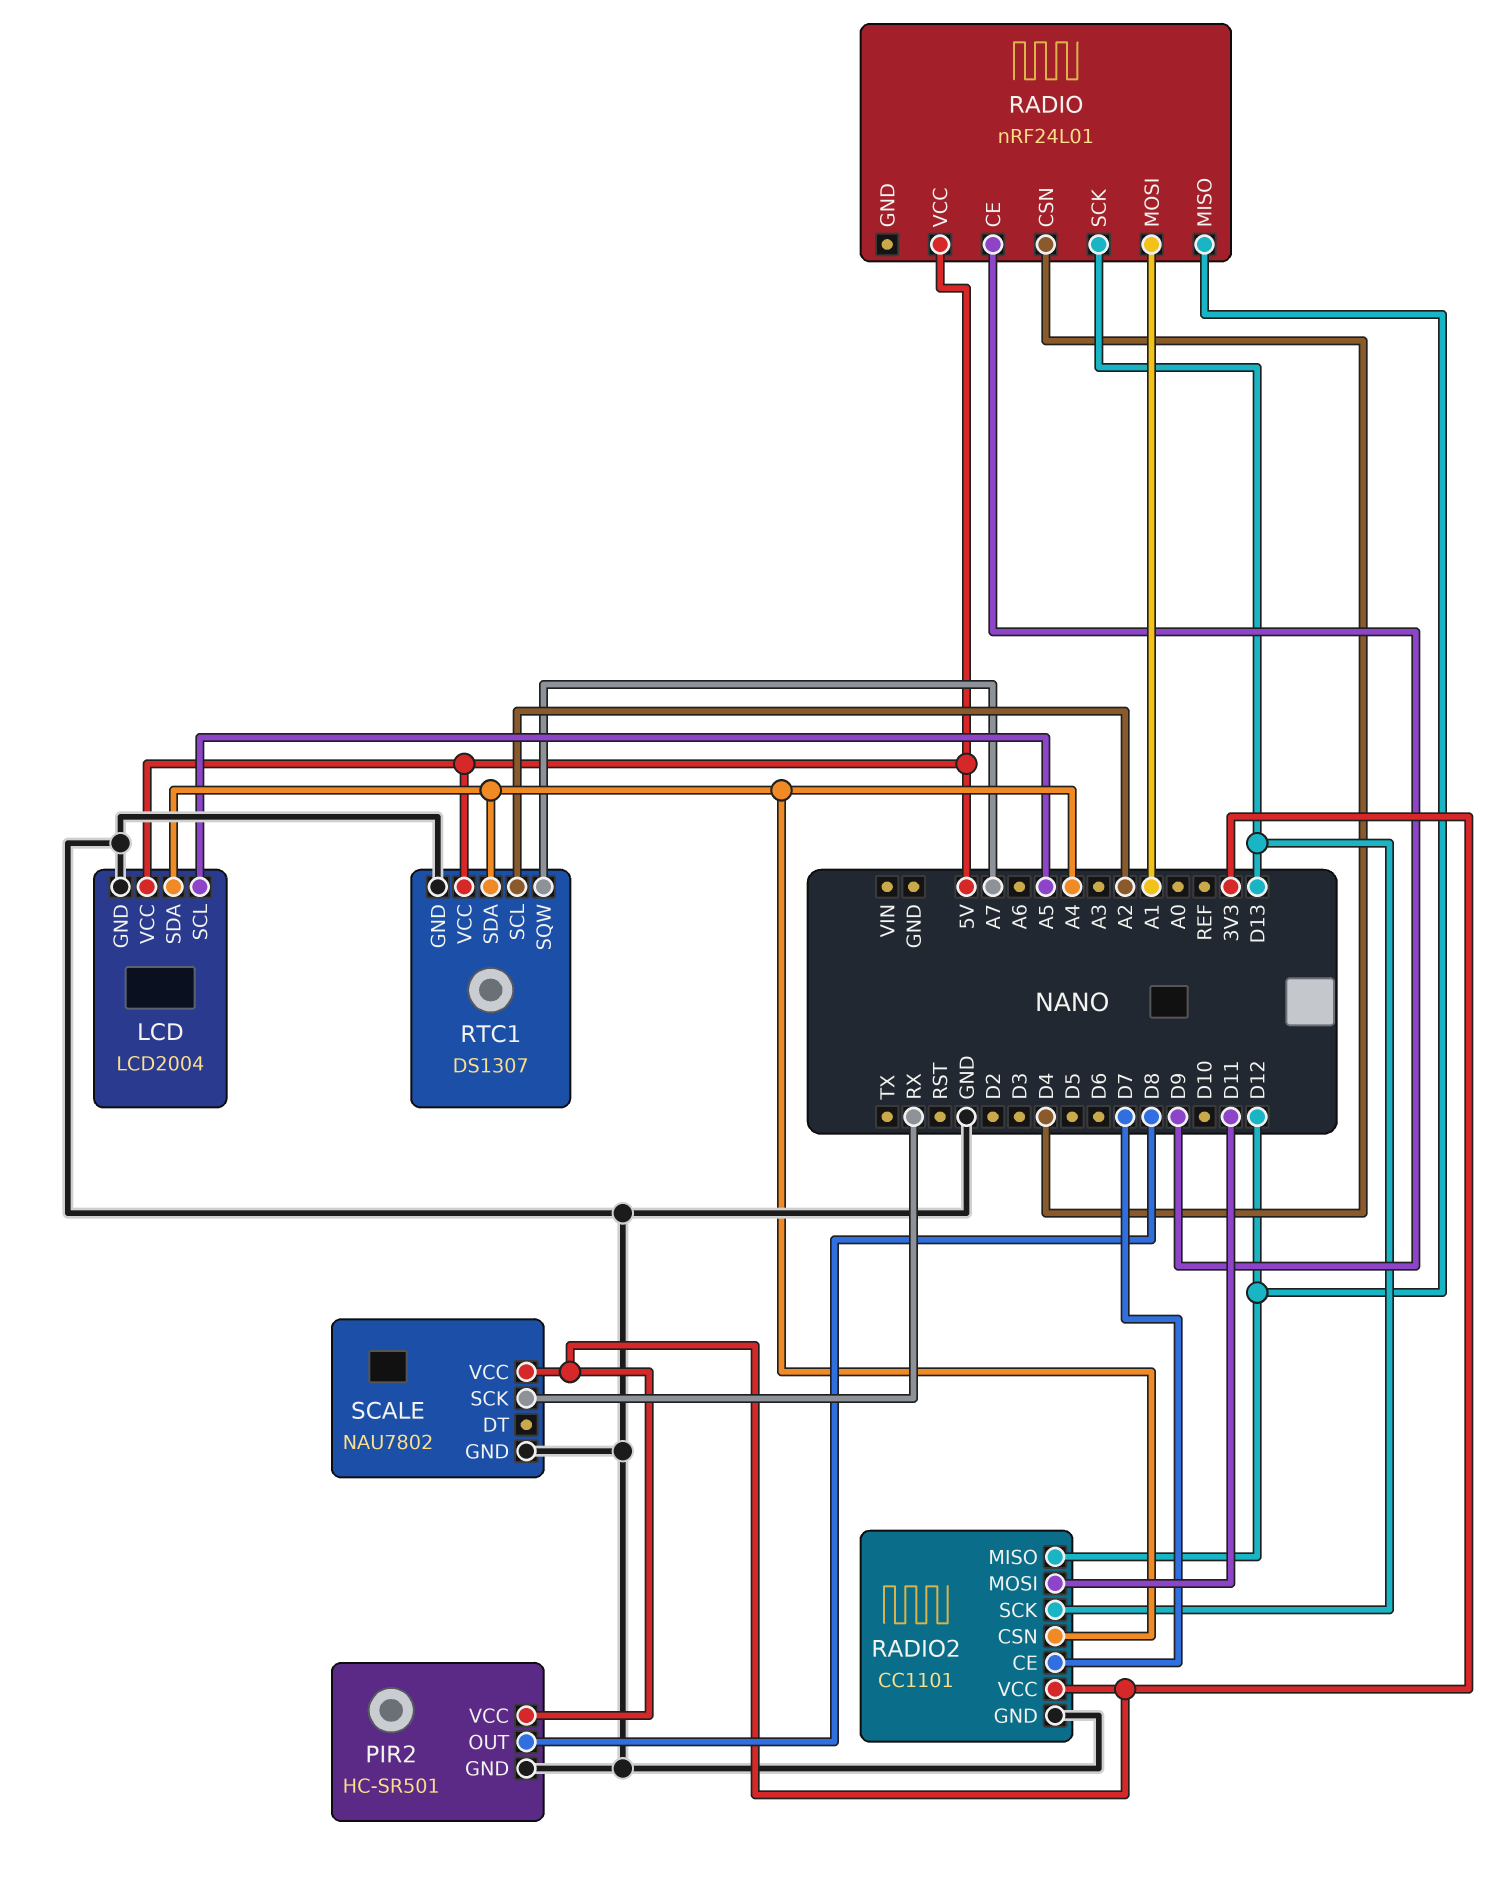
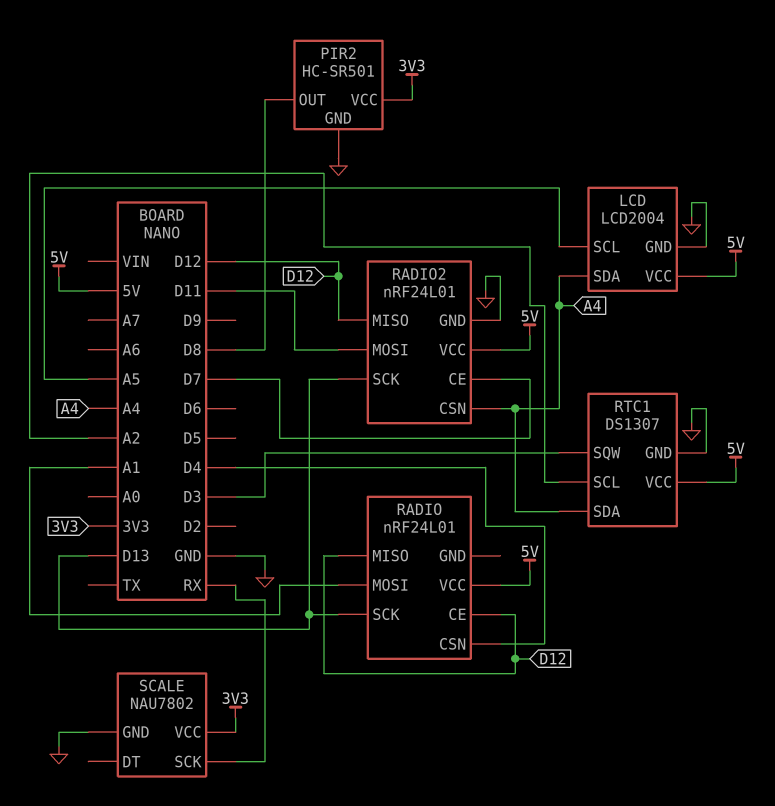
RADIO pin CE: D9 -> D12
RADIO2: CC1101 -> nRF24L01
RADIO2 pin VCC: 3V3 -> 5V
RTC1 pin SQW: A7 -> D3

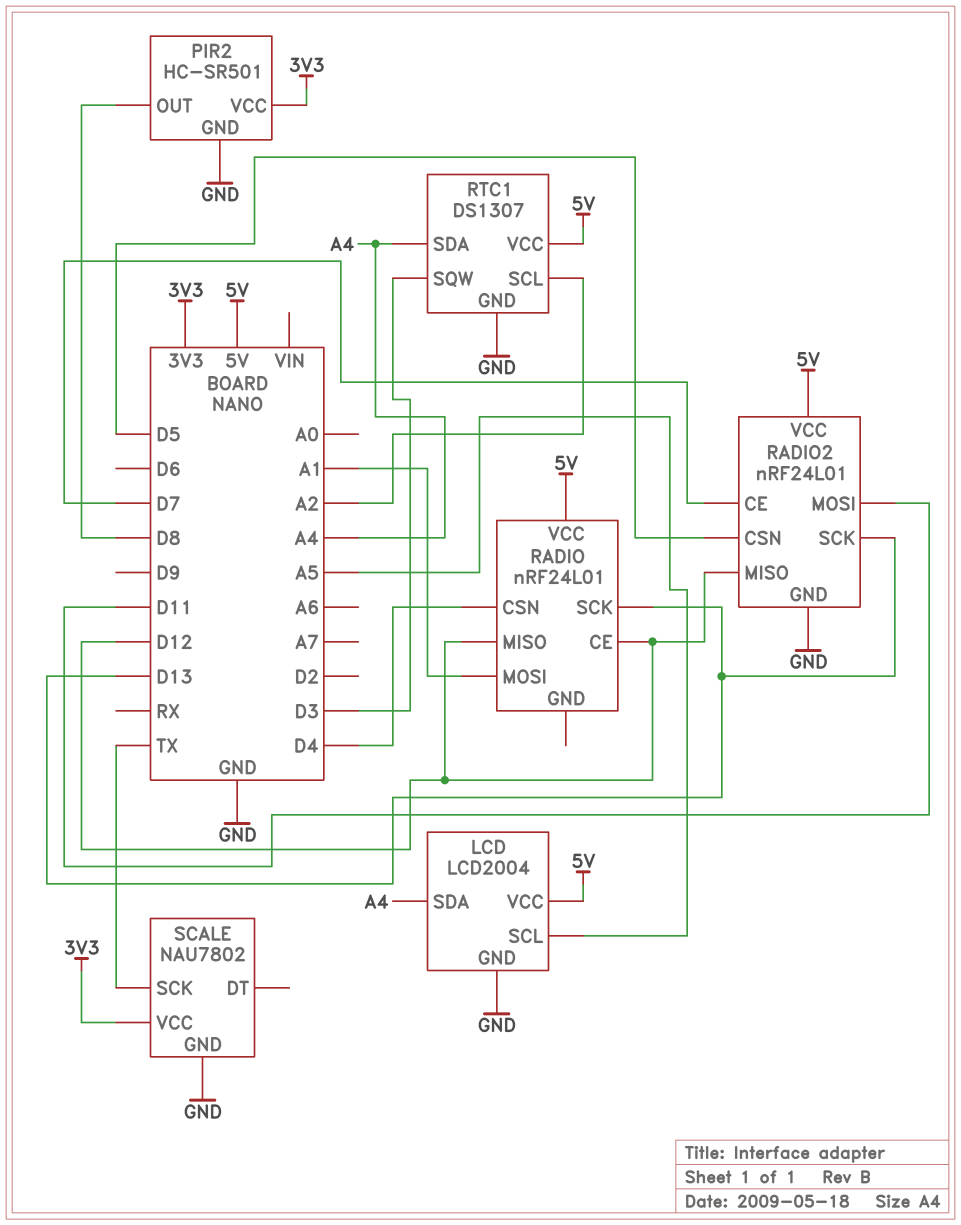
RADIO2 pin CSN: A4 -> D5
SCALE pin SCK: RX -> TX

